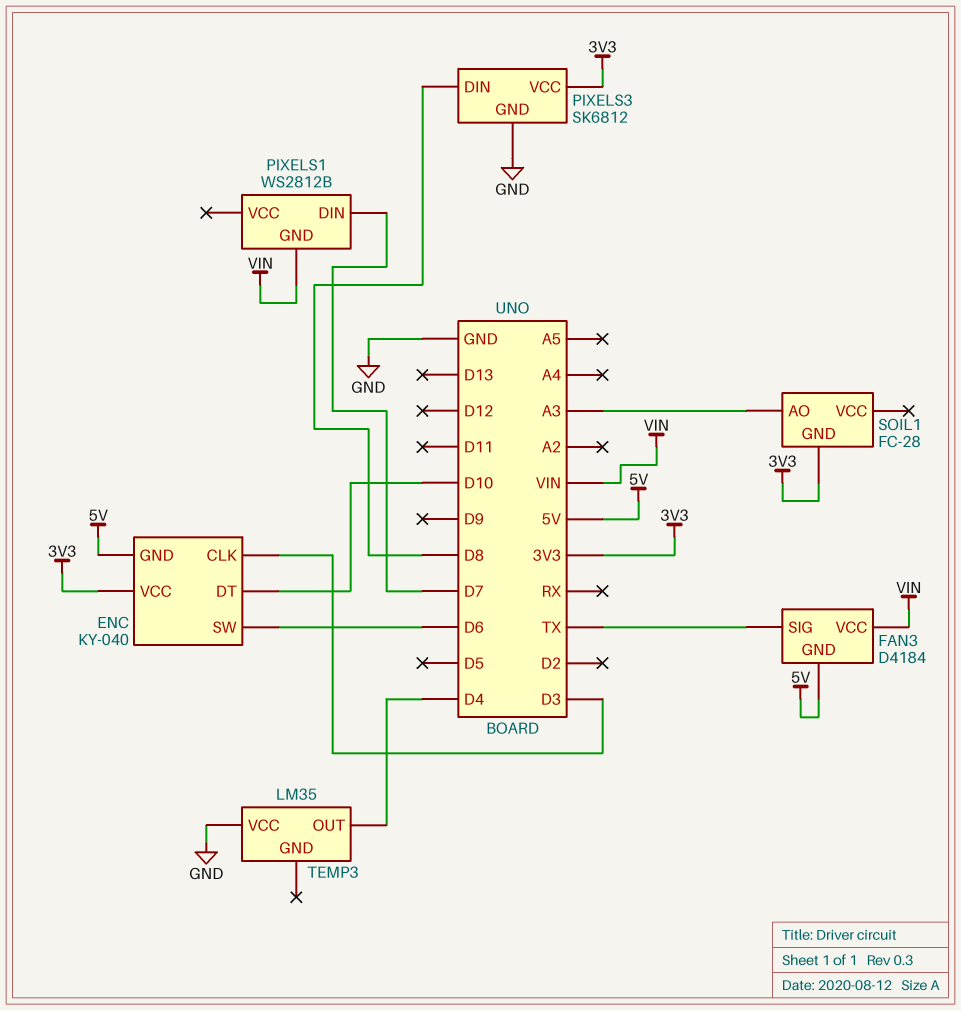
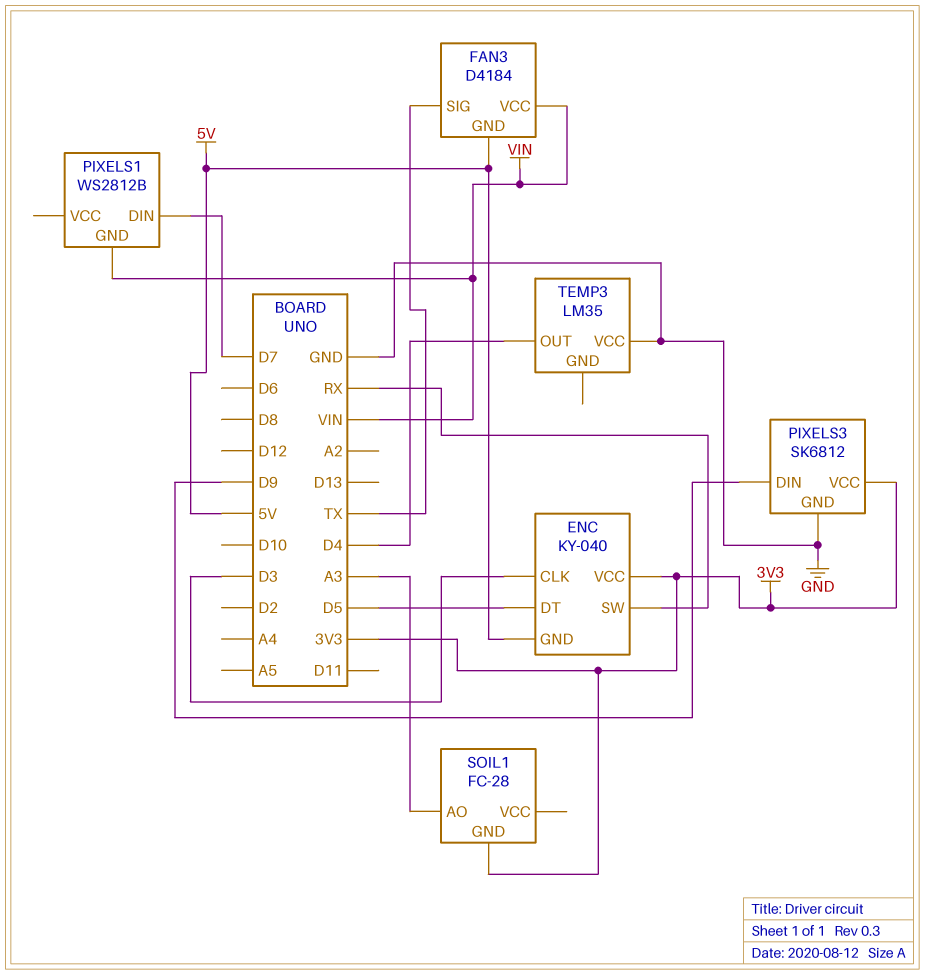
ENC pin DT: D10 -> D5
ENC pin SW: D6 -> RX
PIXELS3 pin DIN: D8 -> D9

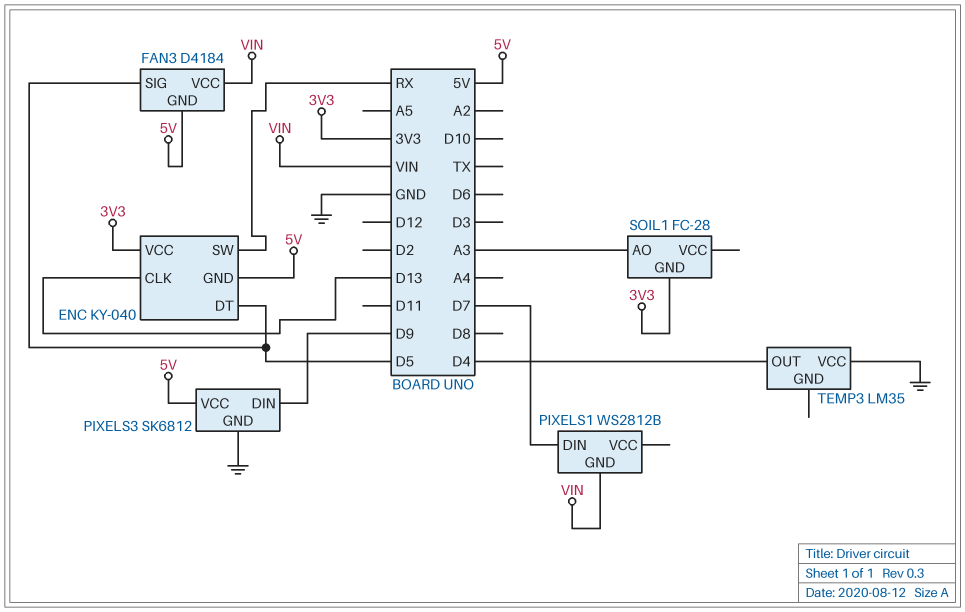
ENC pin CLK: D3 -> D13
FAN3 pin SIG: TX -> D5
PIXELS3 pin VCC: 3V3 -> 5V

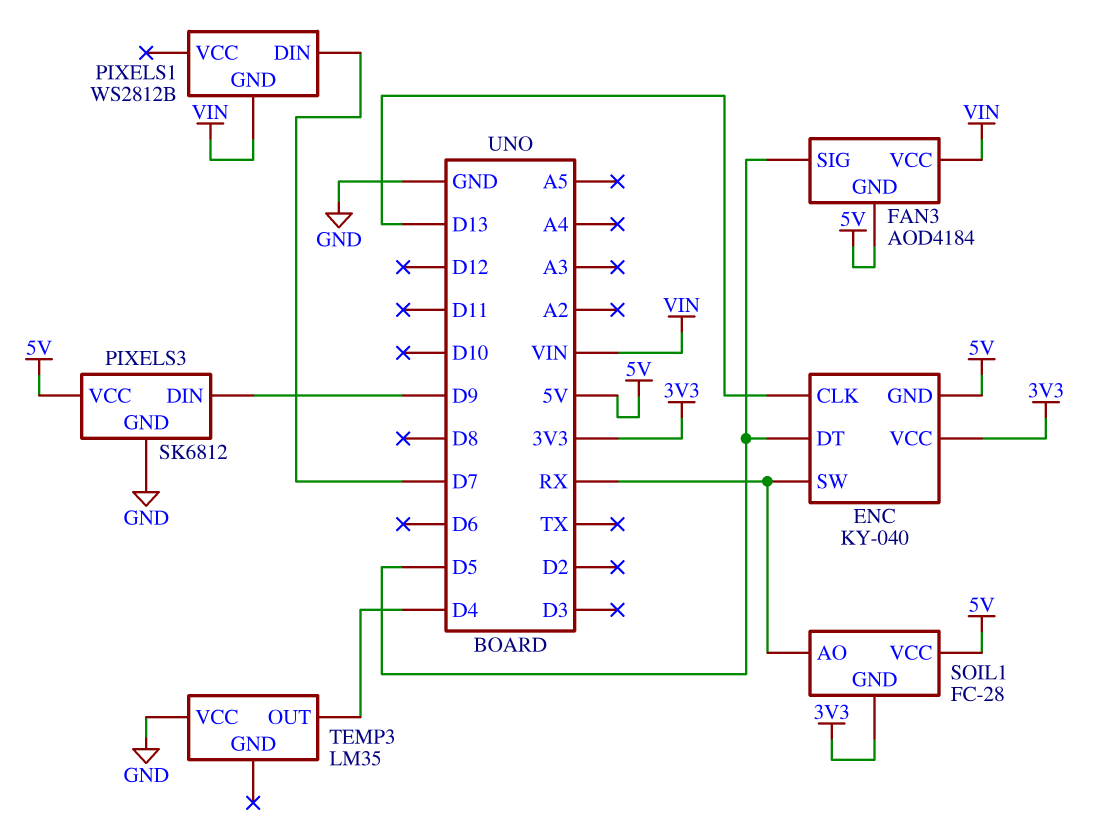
FAN3: D4184 -> AOD4184
SOIL1 pin AO: A3 -> RX
SOIL1 pin VCC: none -> 5V

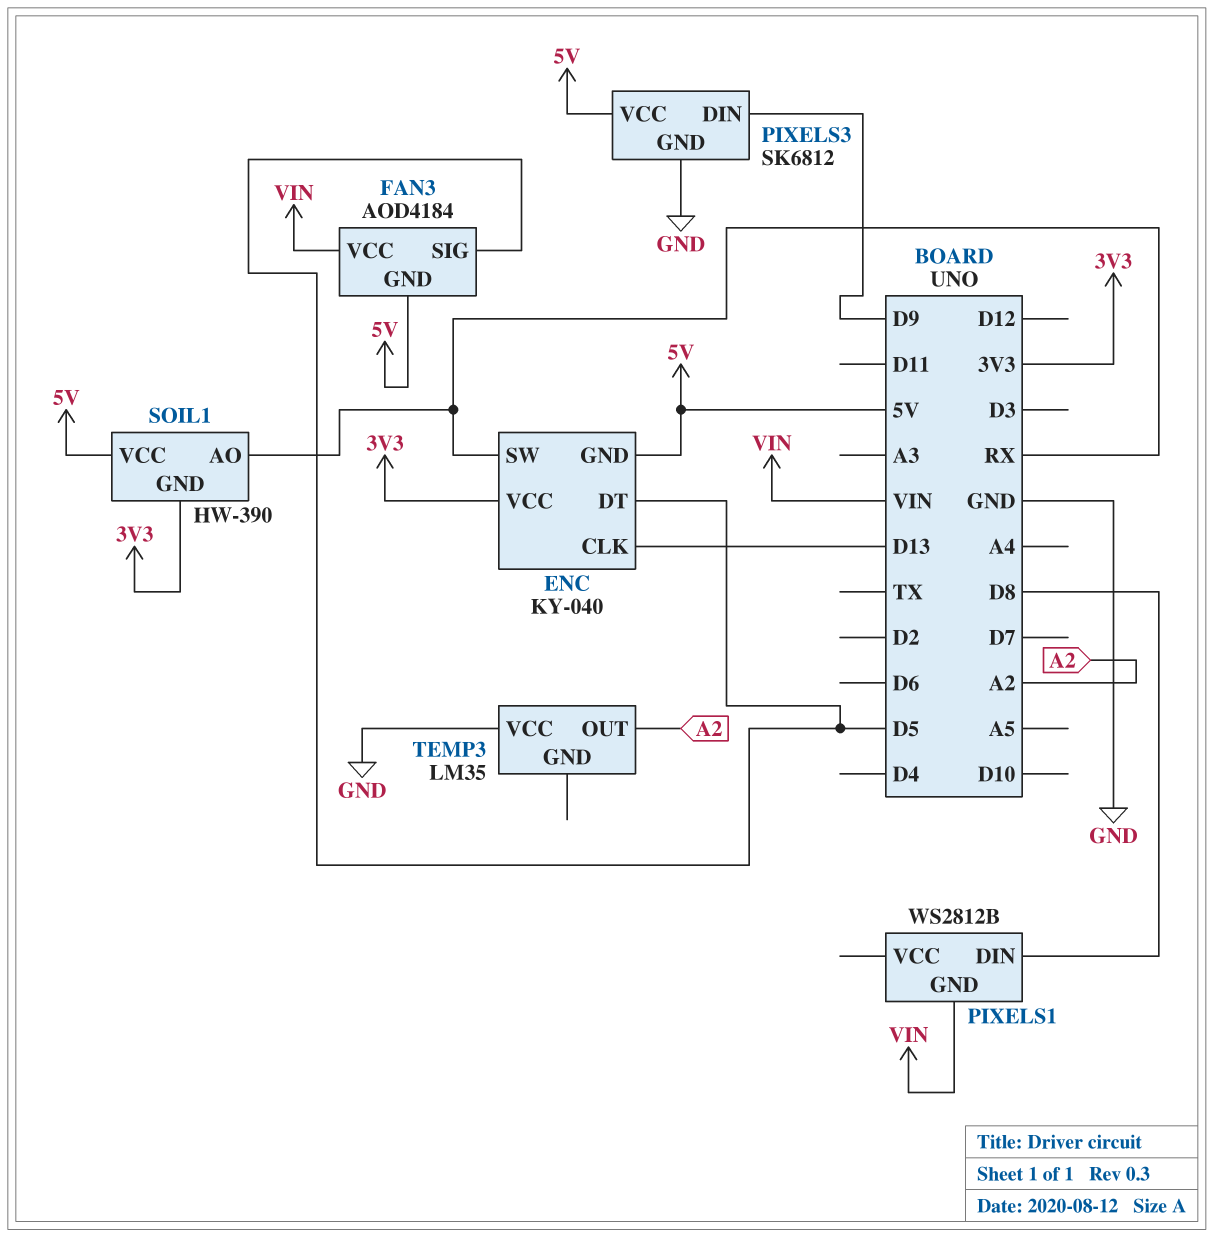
PIXELS1 pin DIN: D7 -> D8
SOIL1: FC-28 -> HW-390
TEMP3 pin OUT: D4 -> A2

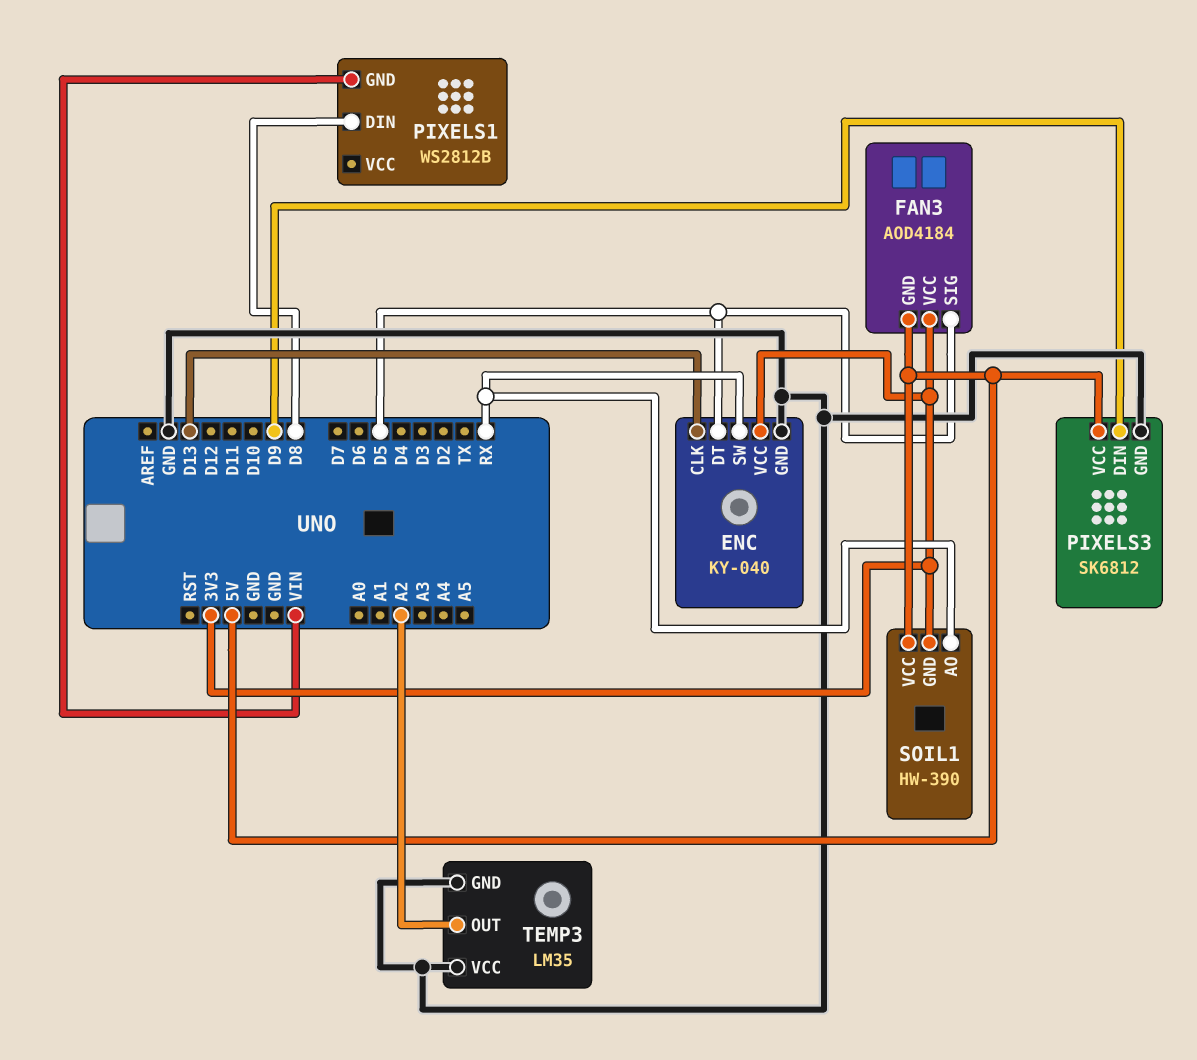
ENC pin GND: 5V -> GND
FAN3 pin VCC: VIN -> 3V3
TEMP3 pin GND: none -> GND

